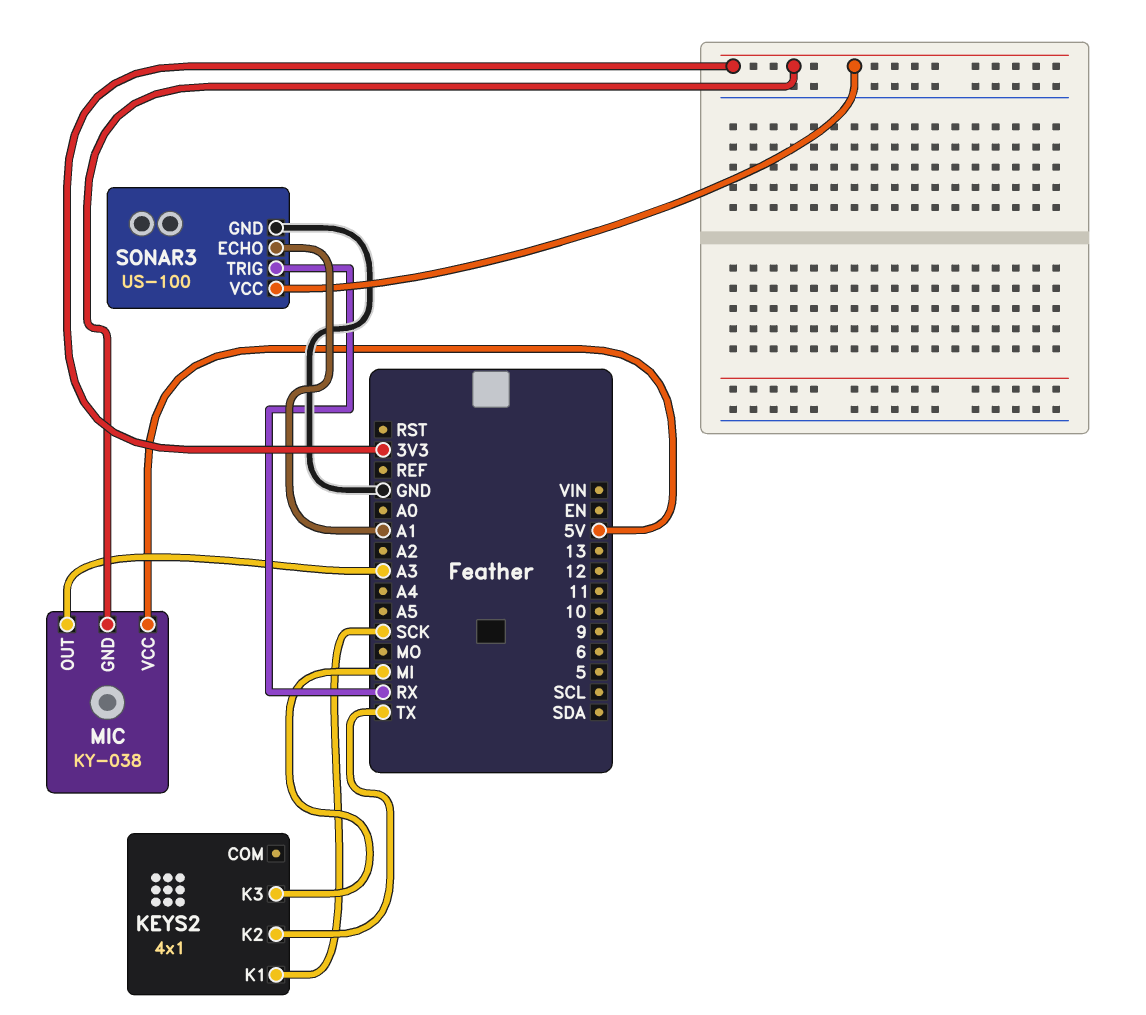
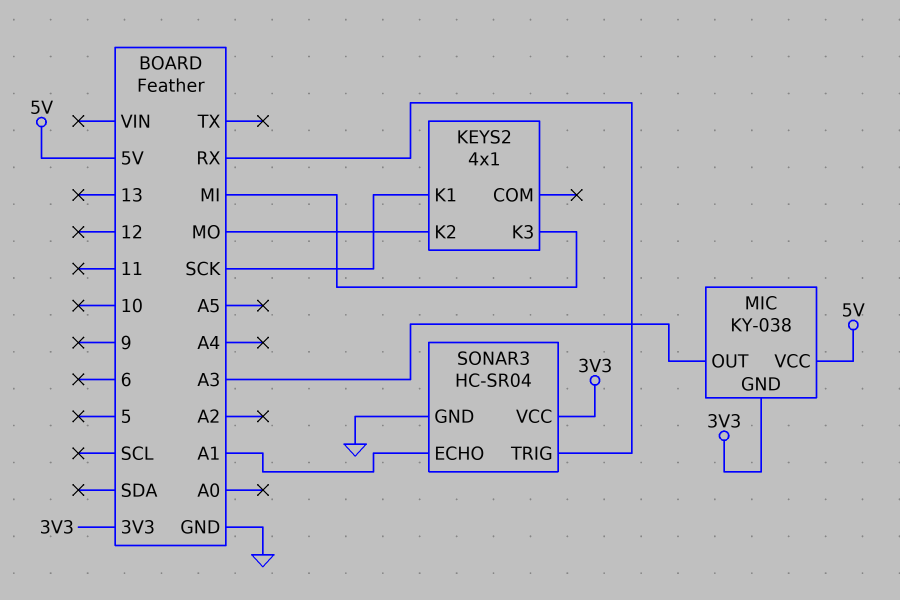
KEYS2 pin K2: TX -> MO
SONAR3: US-100 -> HC-SR04

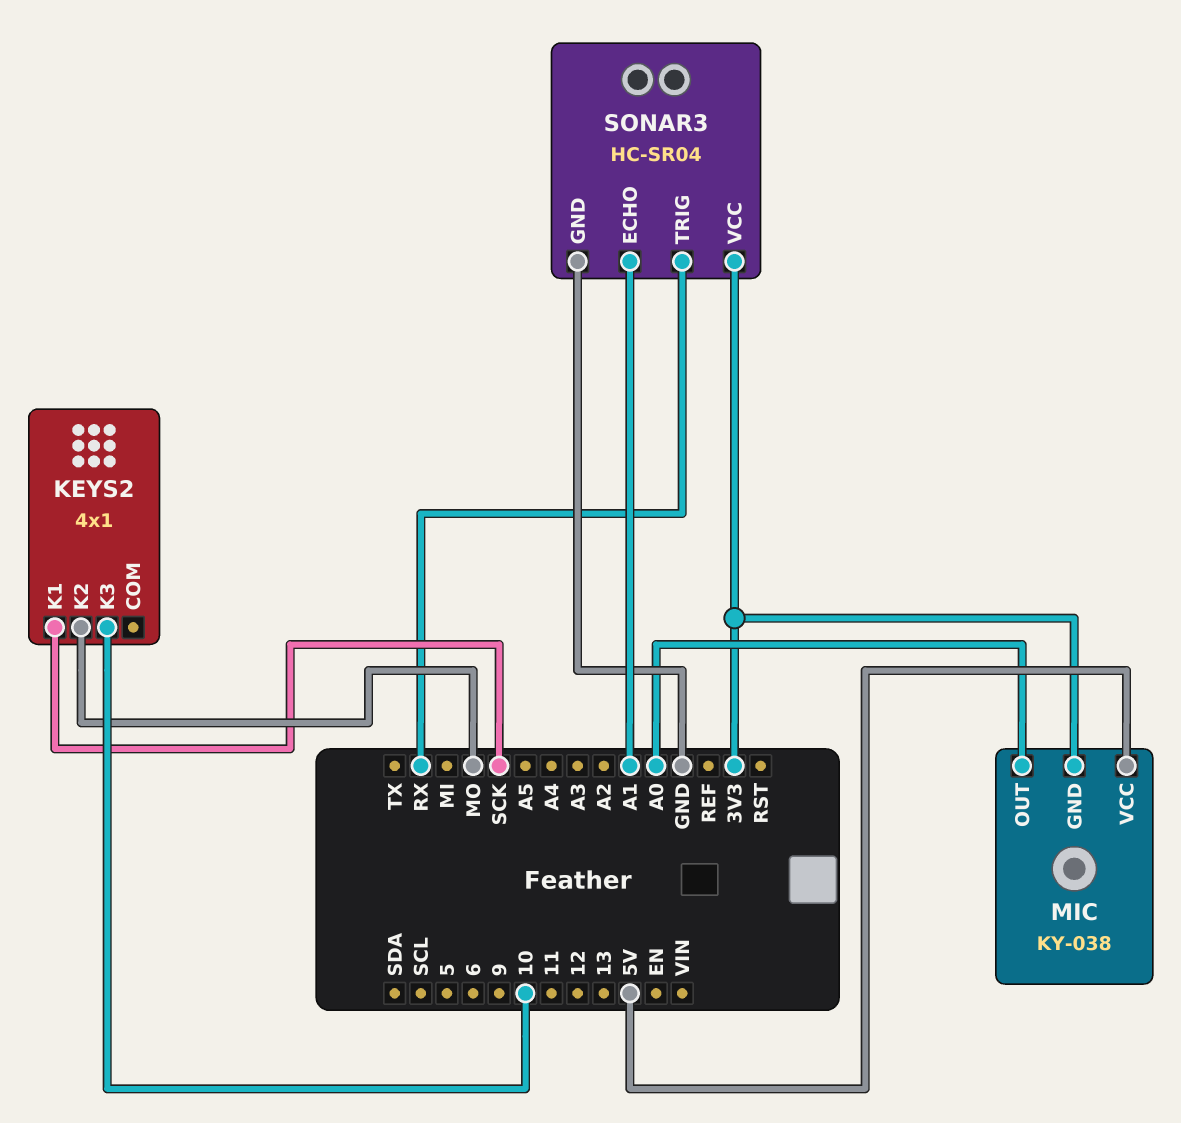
KEYS2 pin K3: MI -> 10
MIC pin OUT: A3 -> A0

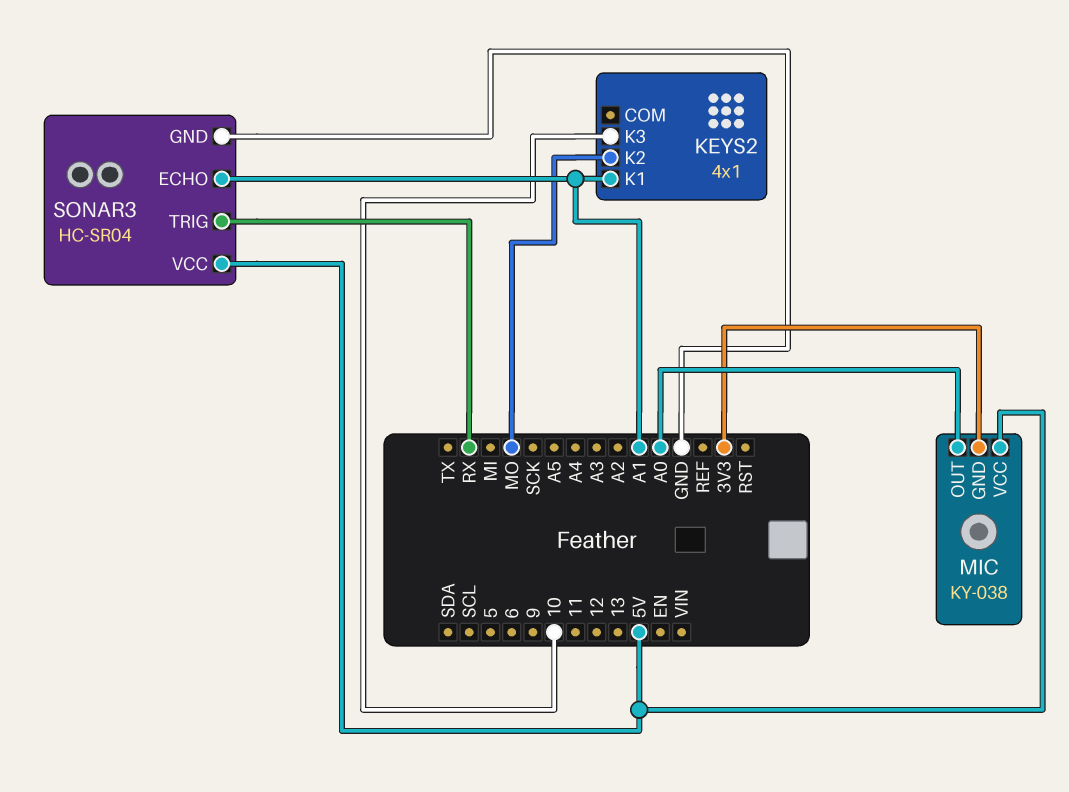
KEYS2 pin K1: SCK -> A1
SONAR3 pin VCC: 3V3 -> 5V

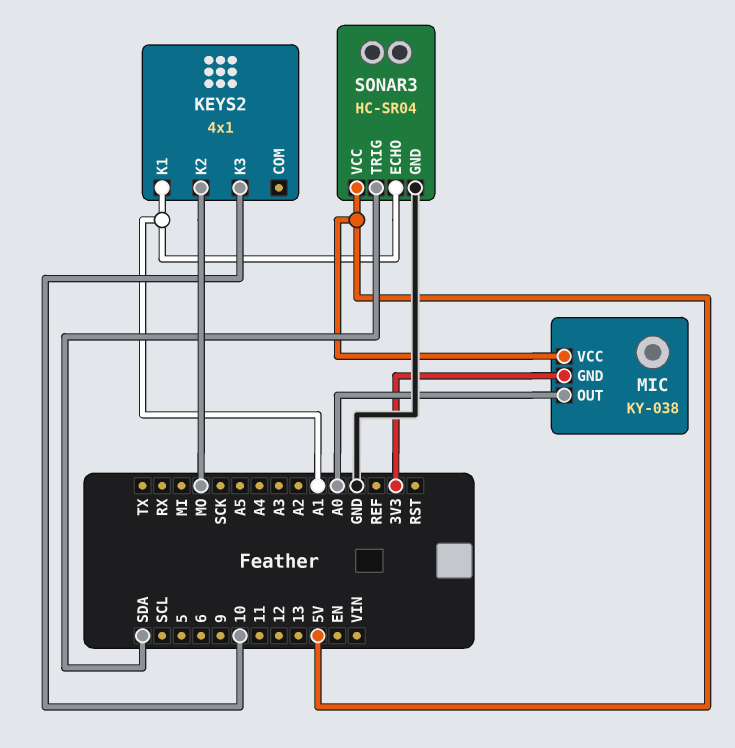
SONAR3 pin TRIG: RX -> SDA

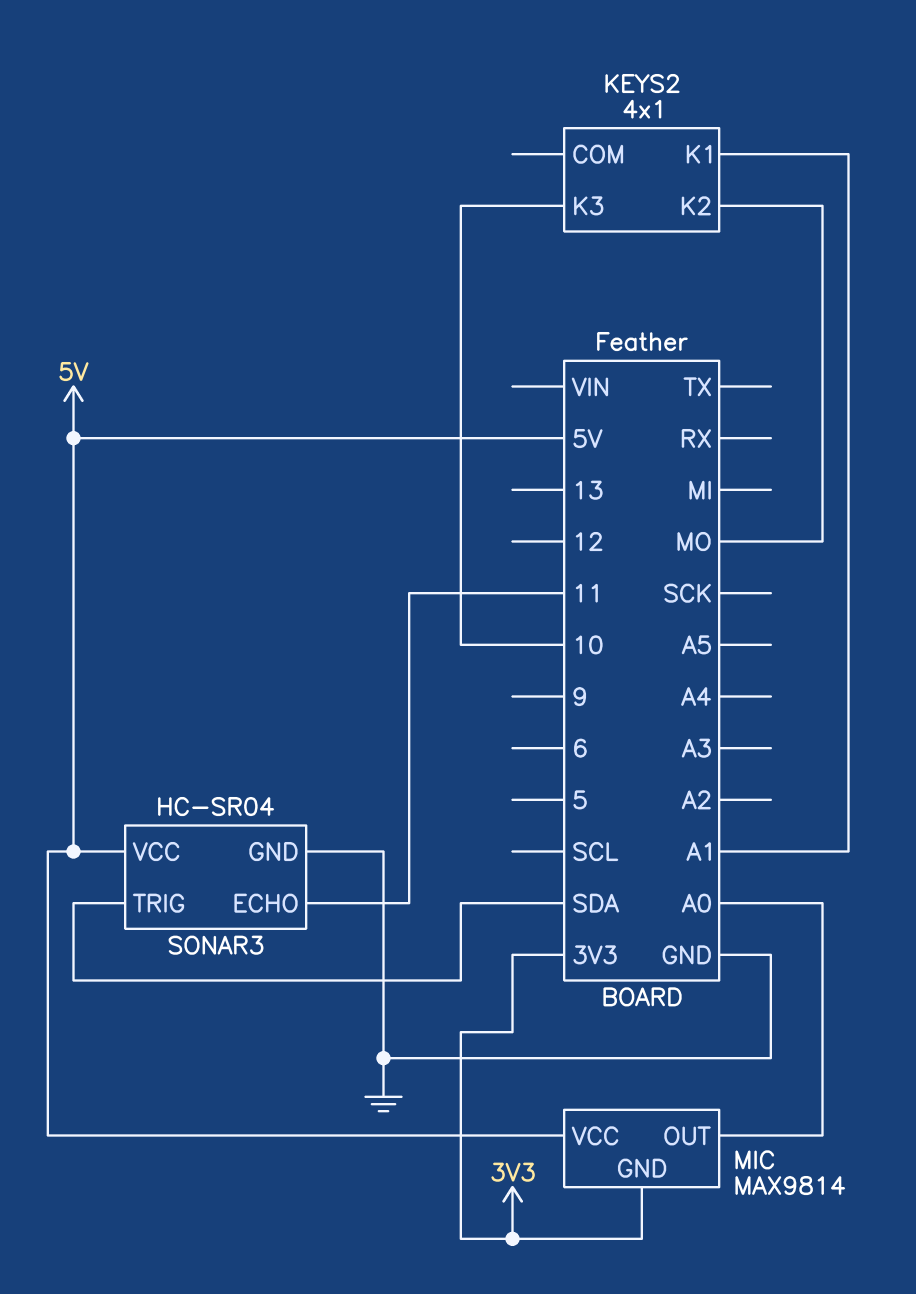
MIC: KY-038 -> MAX9814
SONAR3 pin ECHO: A1 -> 11

